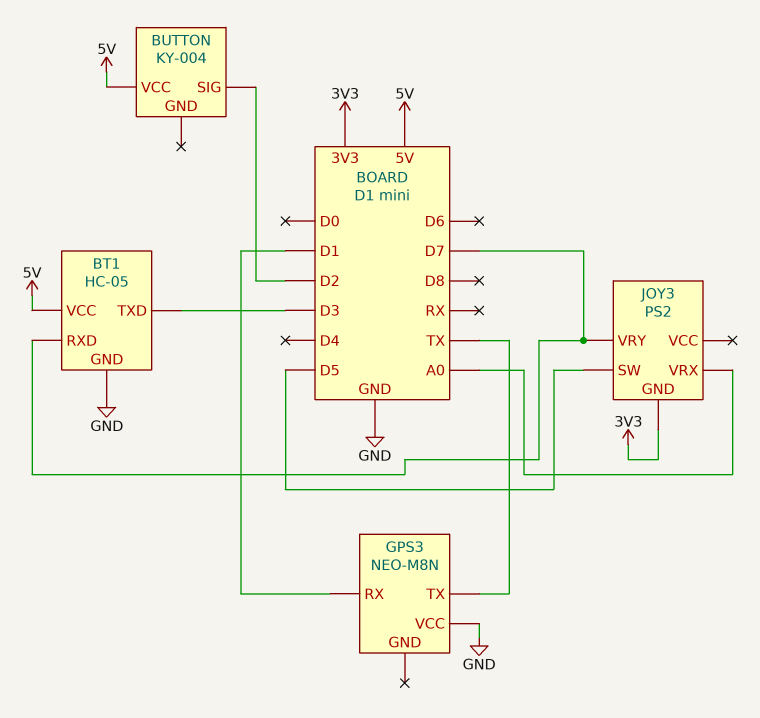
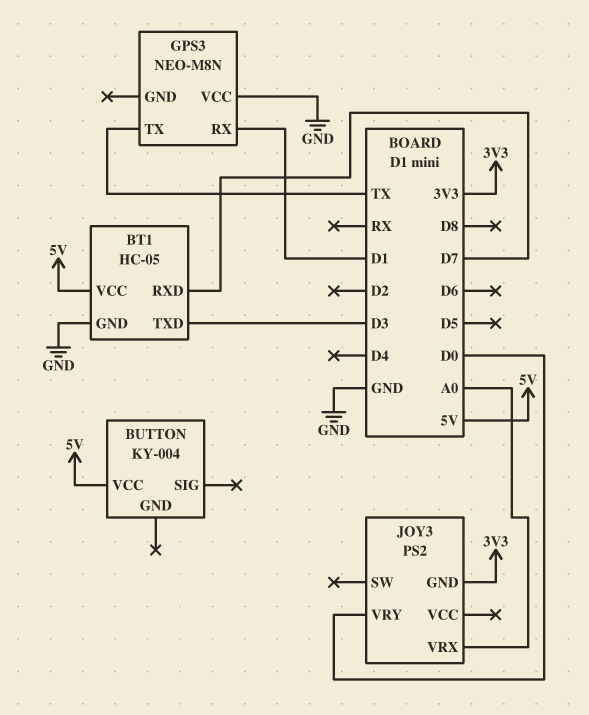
BUTTON pin SIG: D2 -> none
JOY3 pin SW: D5 -> none
JOY3 pin VRY: D7 -> D0

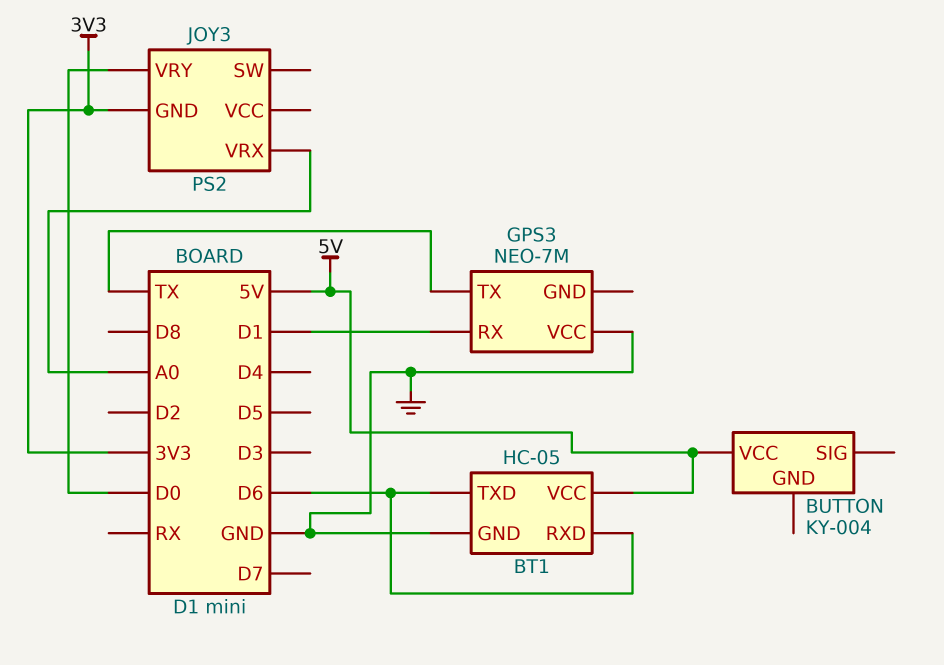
BT1 pin RXD: D7 -> D6
BT1 pin TXD: D3 -> D6
GPS3: NEO-M8N -> NEO-7M

